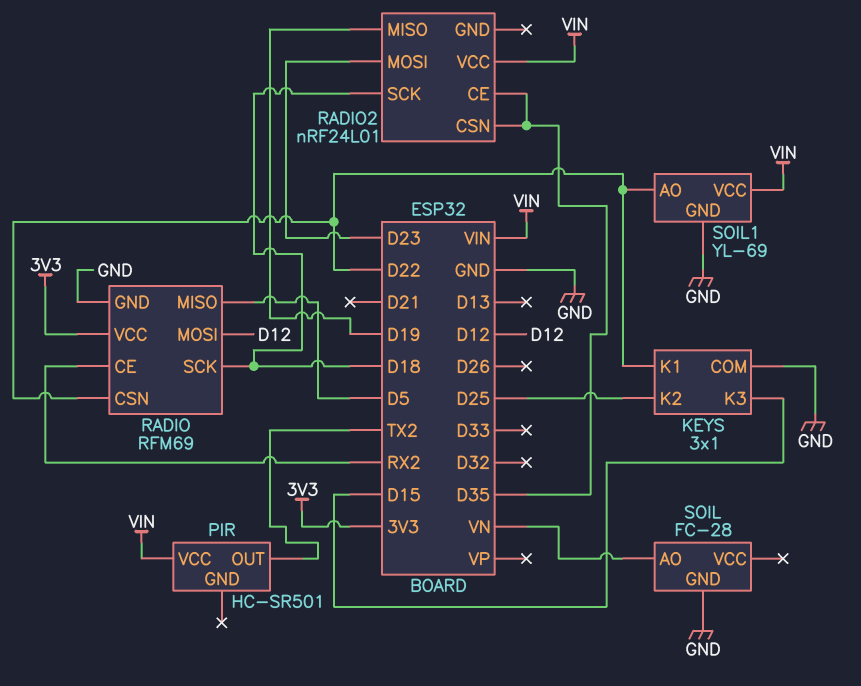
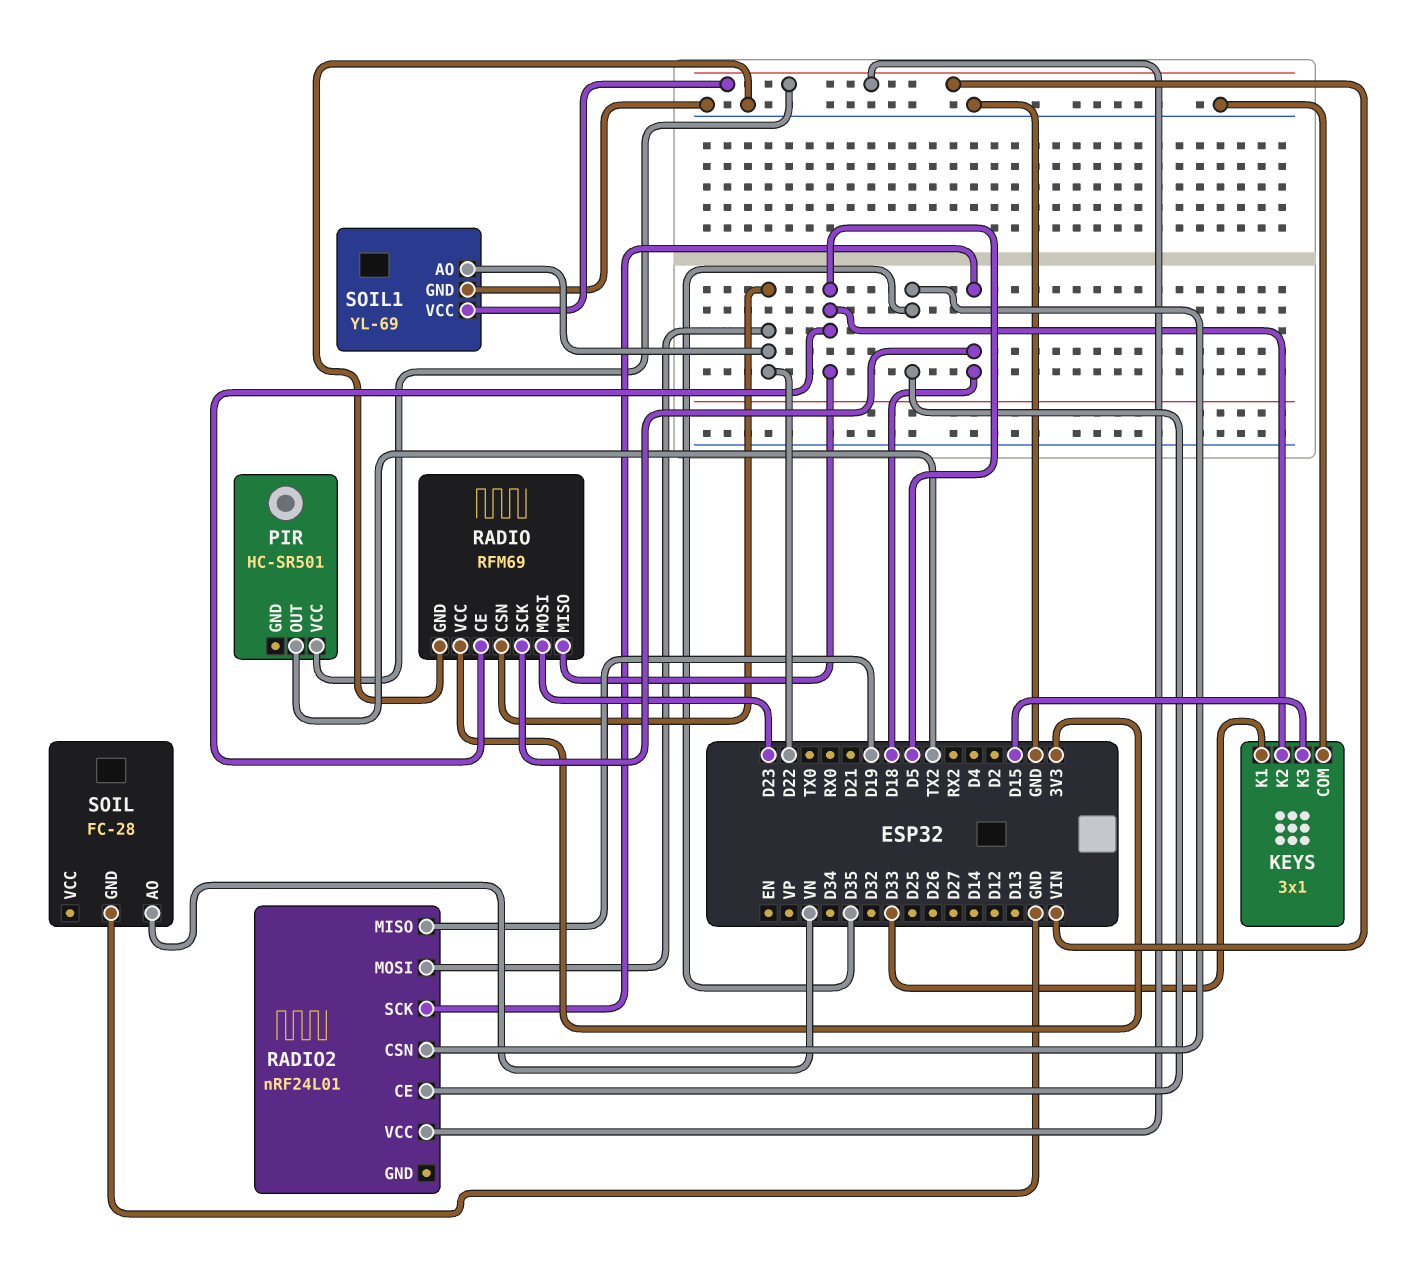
KEYS pin K1: D22 -> D33
KEYS pin K2: D25 -> D5
RADIO pin CE: RX2 -> D5
RADIO pin MOSI: D12 -> D23
RADIO2 pin MOSI: D23 -> D22

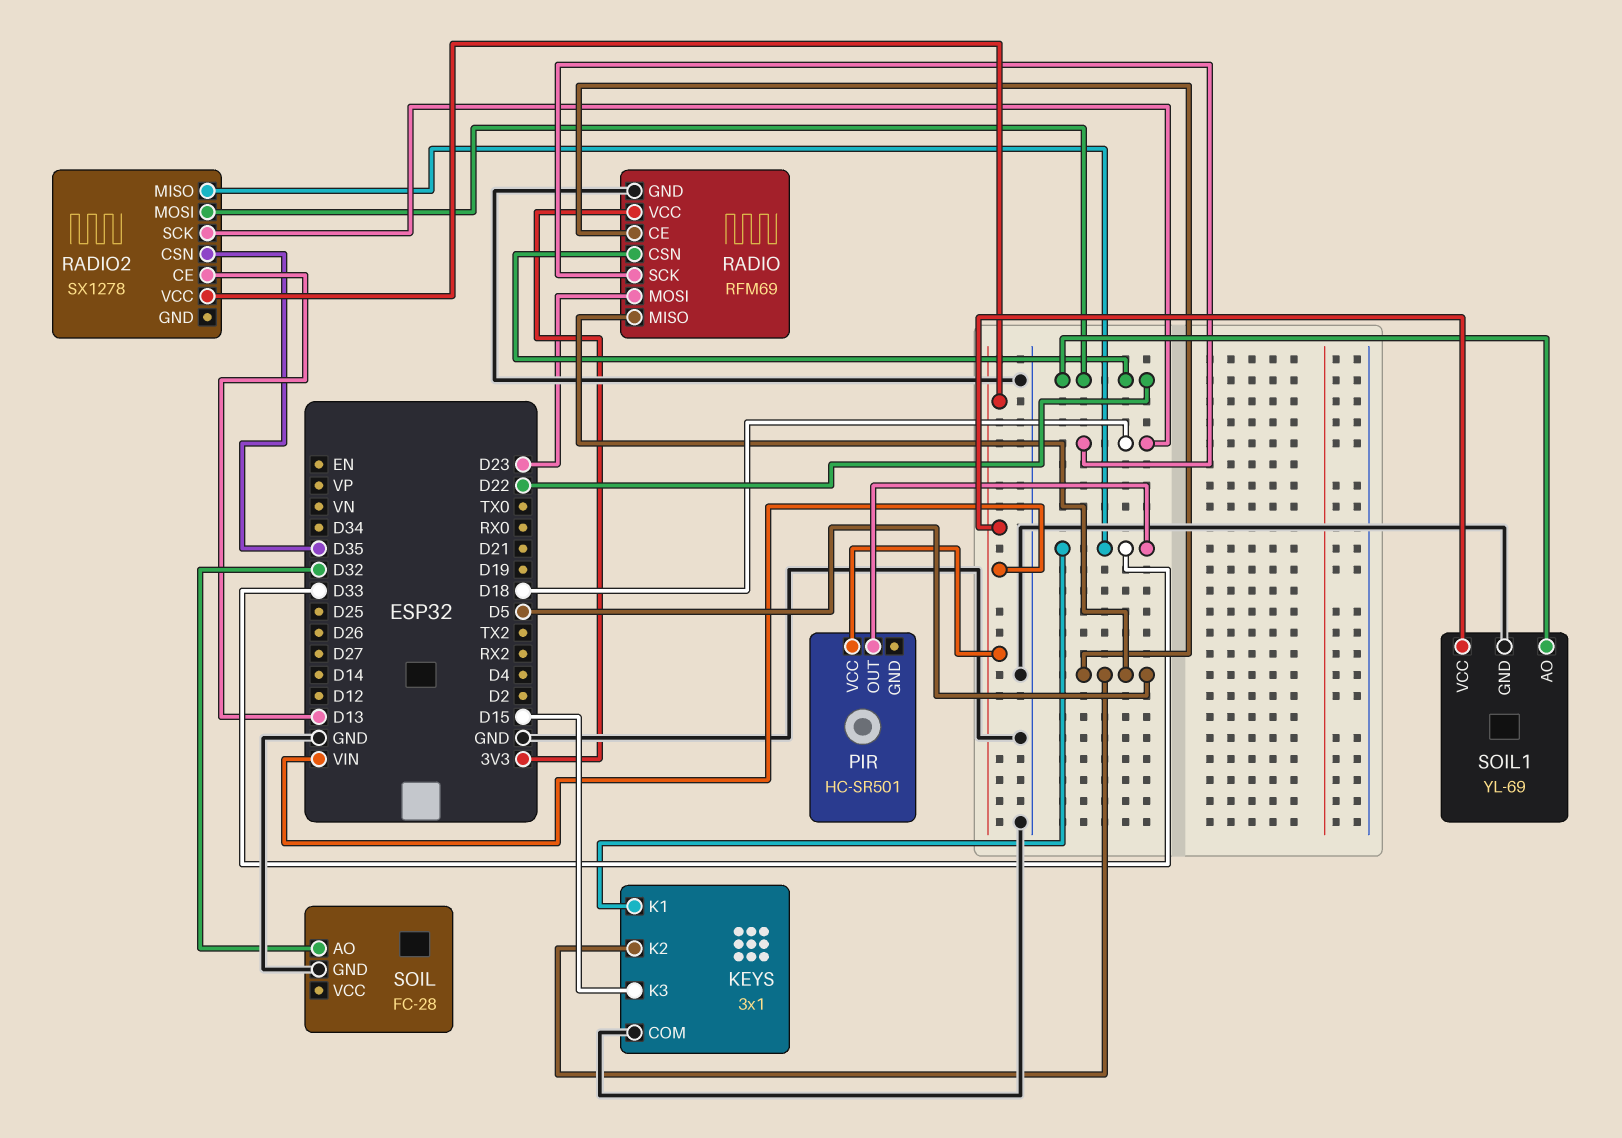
PIR pin OUT: TX2 -> D33
RADIO2: nRF24L01 -> SX1278
RADIO2 pin CE: D35 -> D13
RADIO2 pin MISO: D19 -> D33
SOIL pin AO: VN -> D32

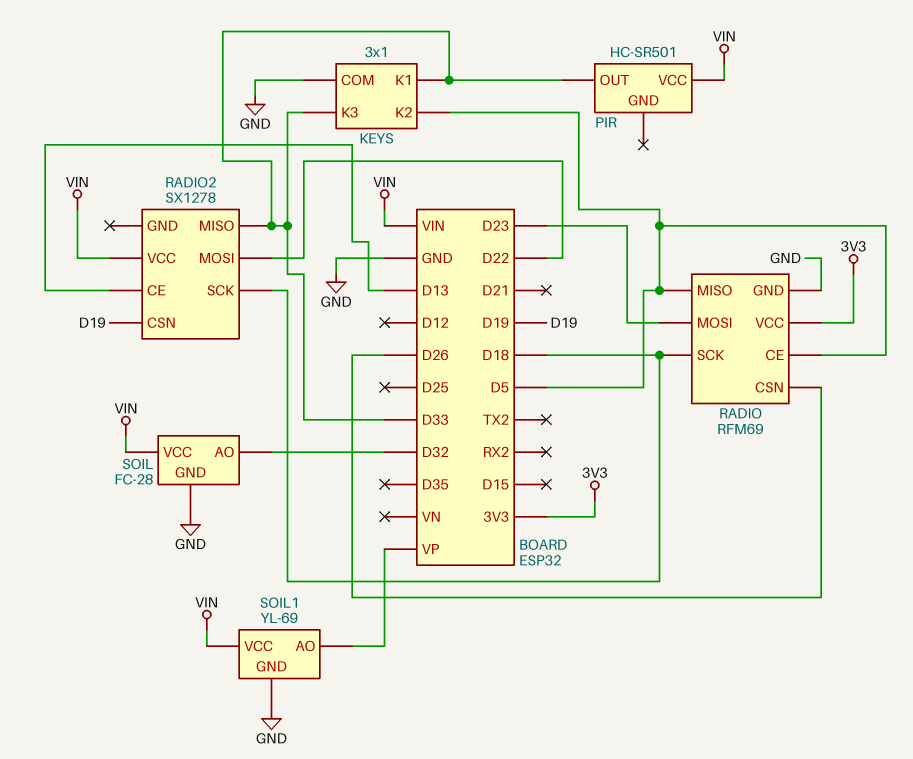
KEYS pin K3: D15 -> D33
RADIO pin CSN: D22 -> D26
RADIO2 pin CSN: D35 -> D19
SOIL pin VCC: none -> VIN
SOIL1 pin AO: D22 -> VP

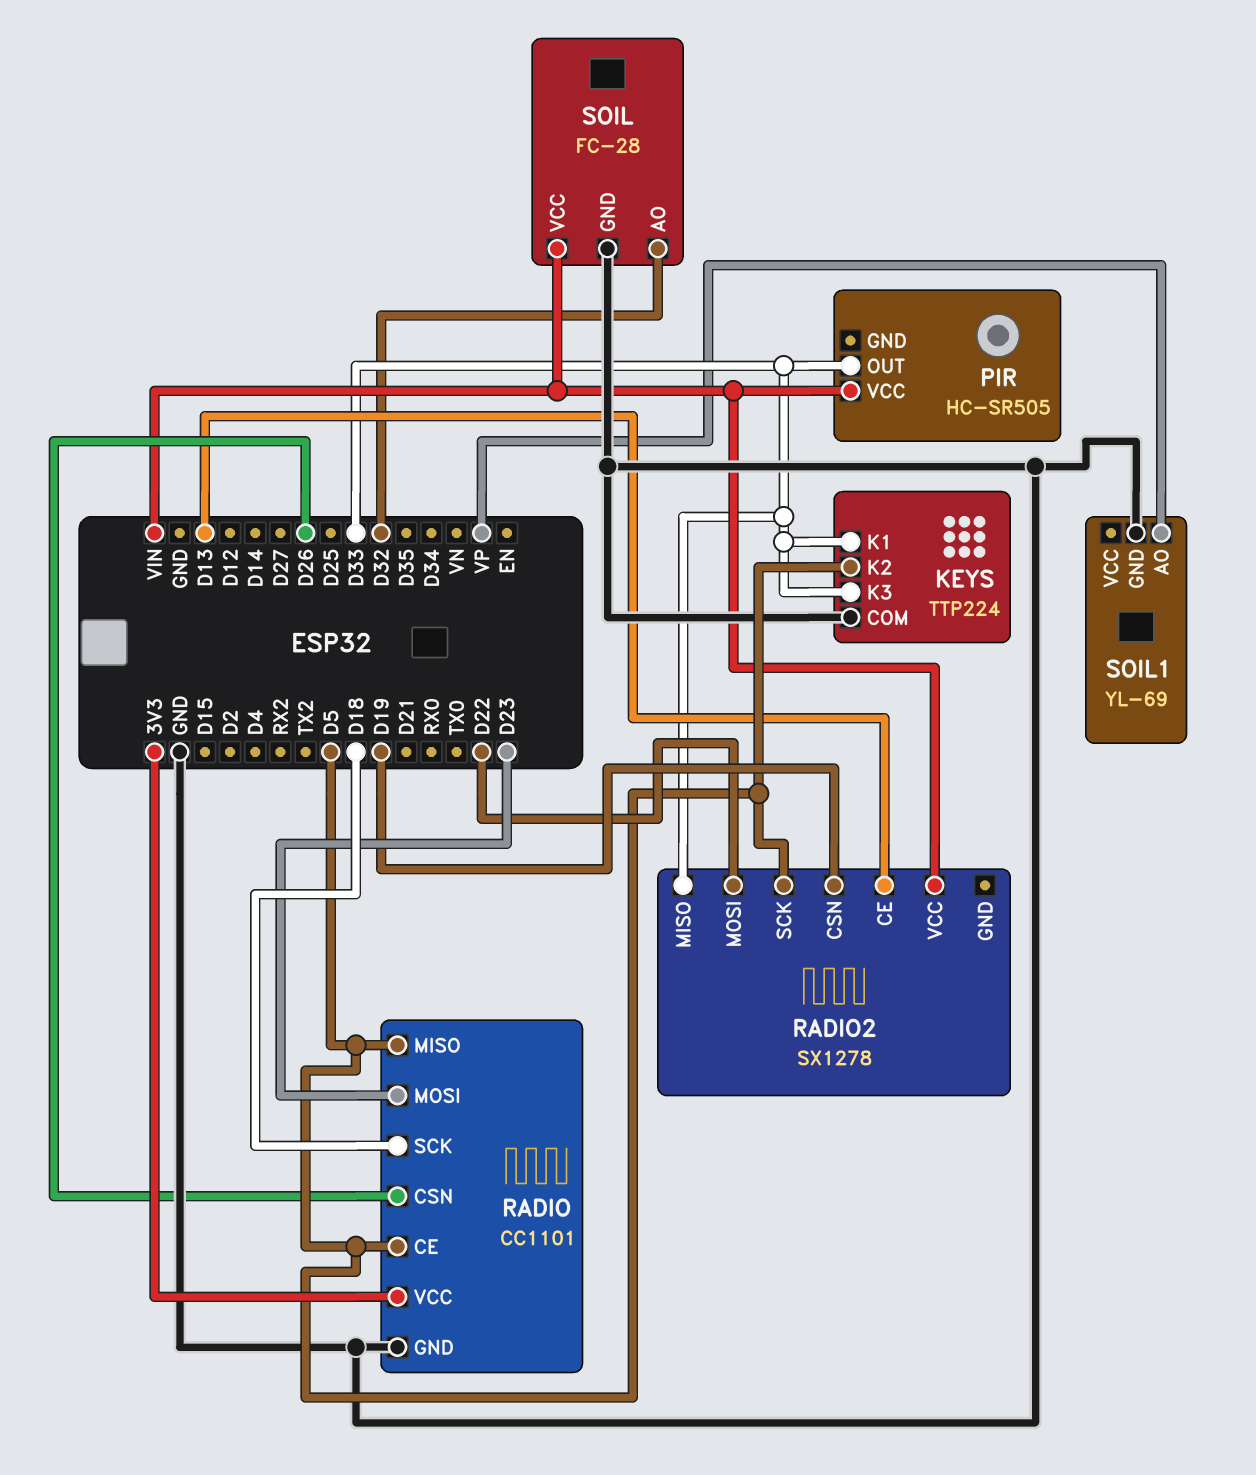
KEYS: 3x1 -> TTP224
PIR: HC-SR501 -> HC-SR505
RADIO: RFM69 -> CC1101
RADIO2 pin SCK: D18 -> D5
SOIL1 pin VCC: VIN -> none

